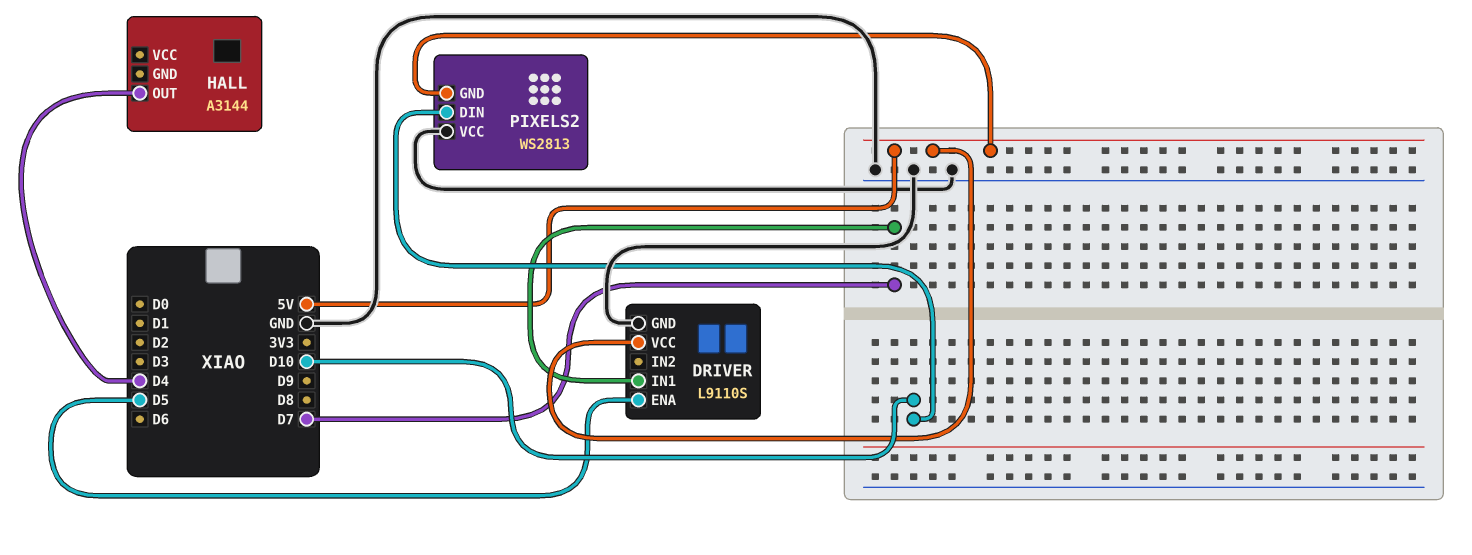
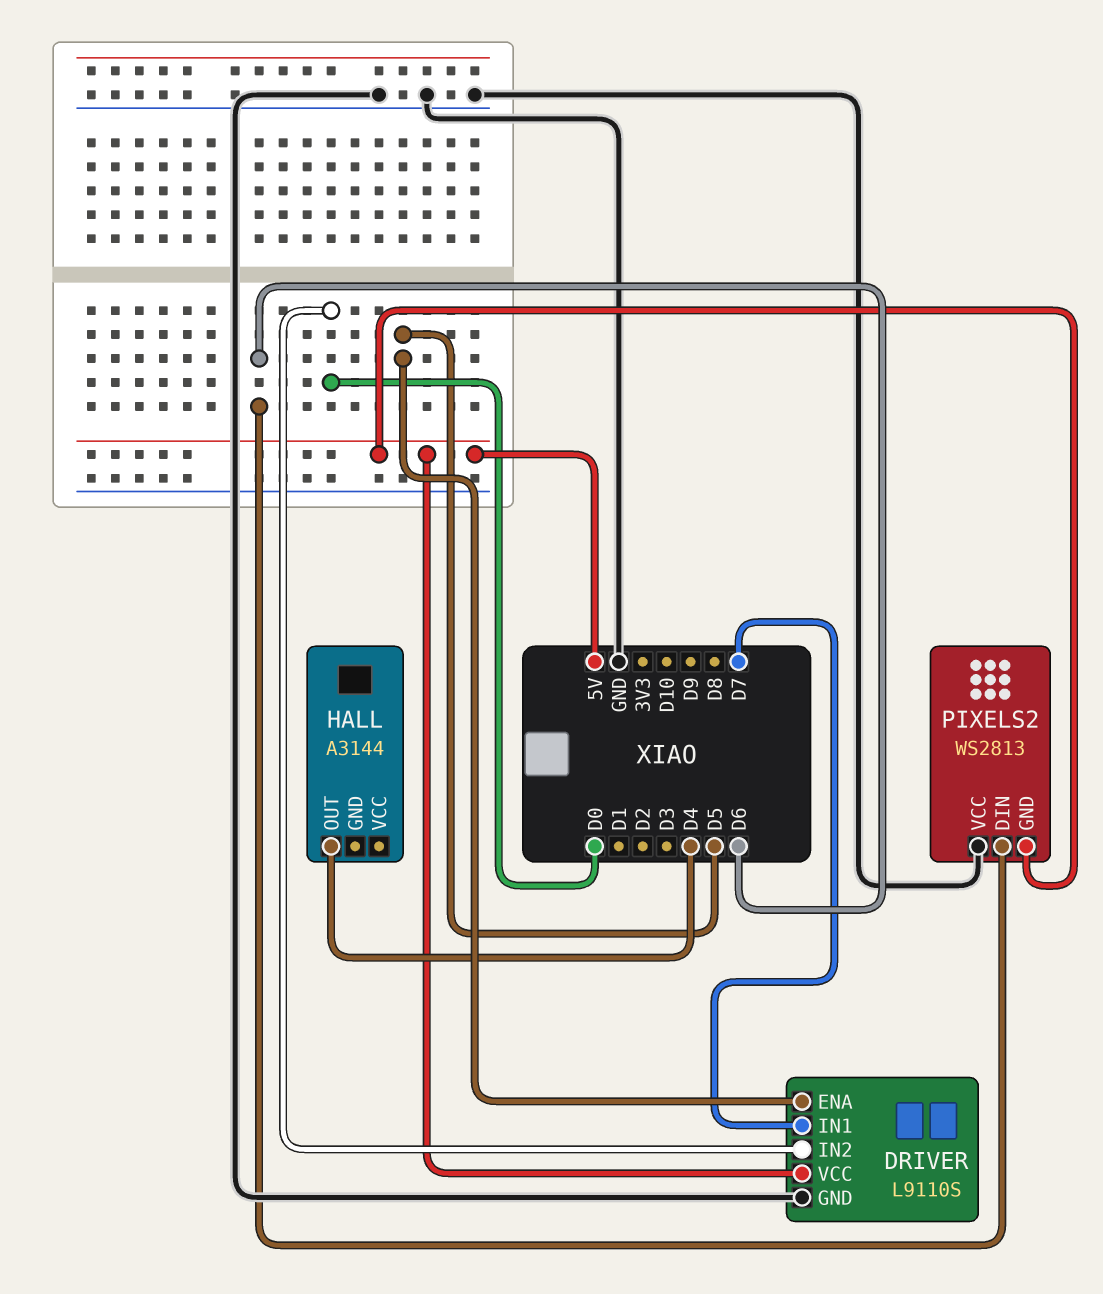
DRIVER pin IN2: none -> D0
PIXELS2 pin DIN: D10 -> D6

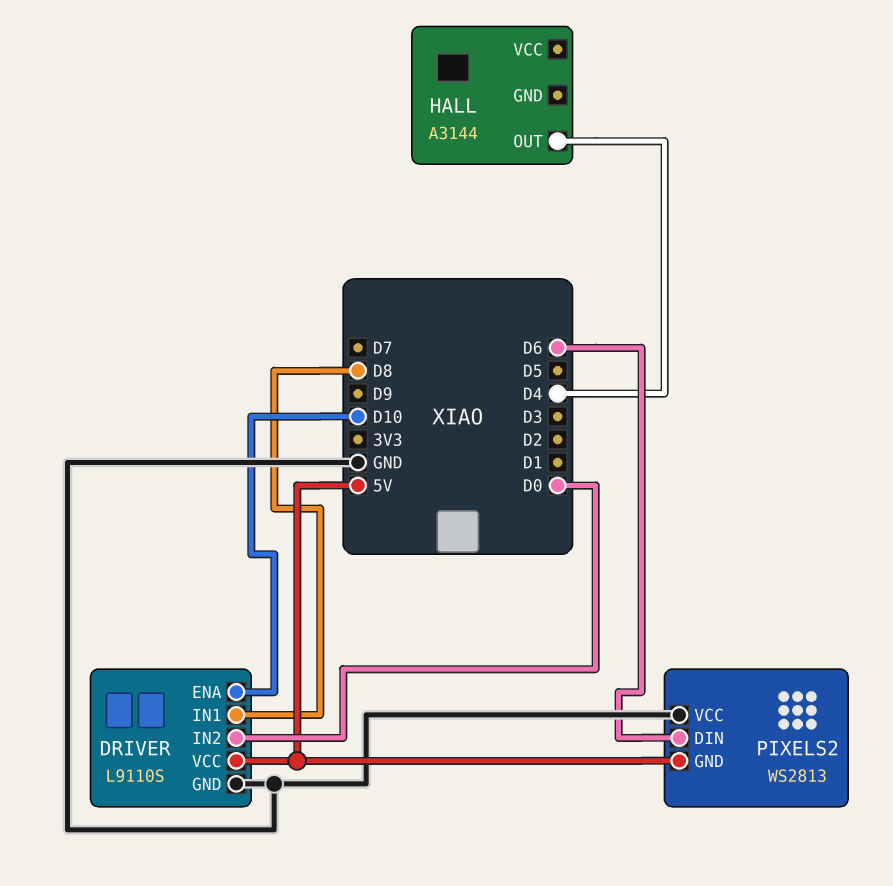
DRIVER pin ENA: D5 -> D10
DRIVER pin IN1: D7 -> D8

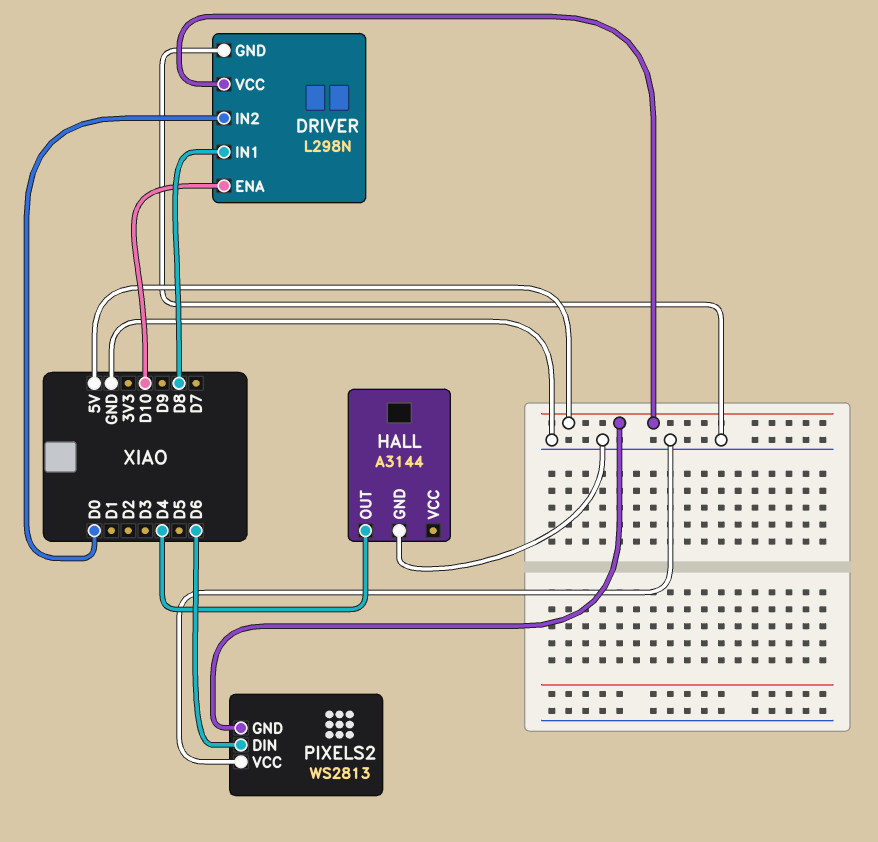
DRIVER: L9110S -> L298N
HALL pin GND: none -> GND

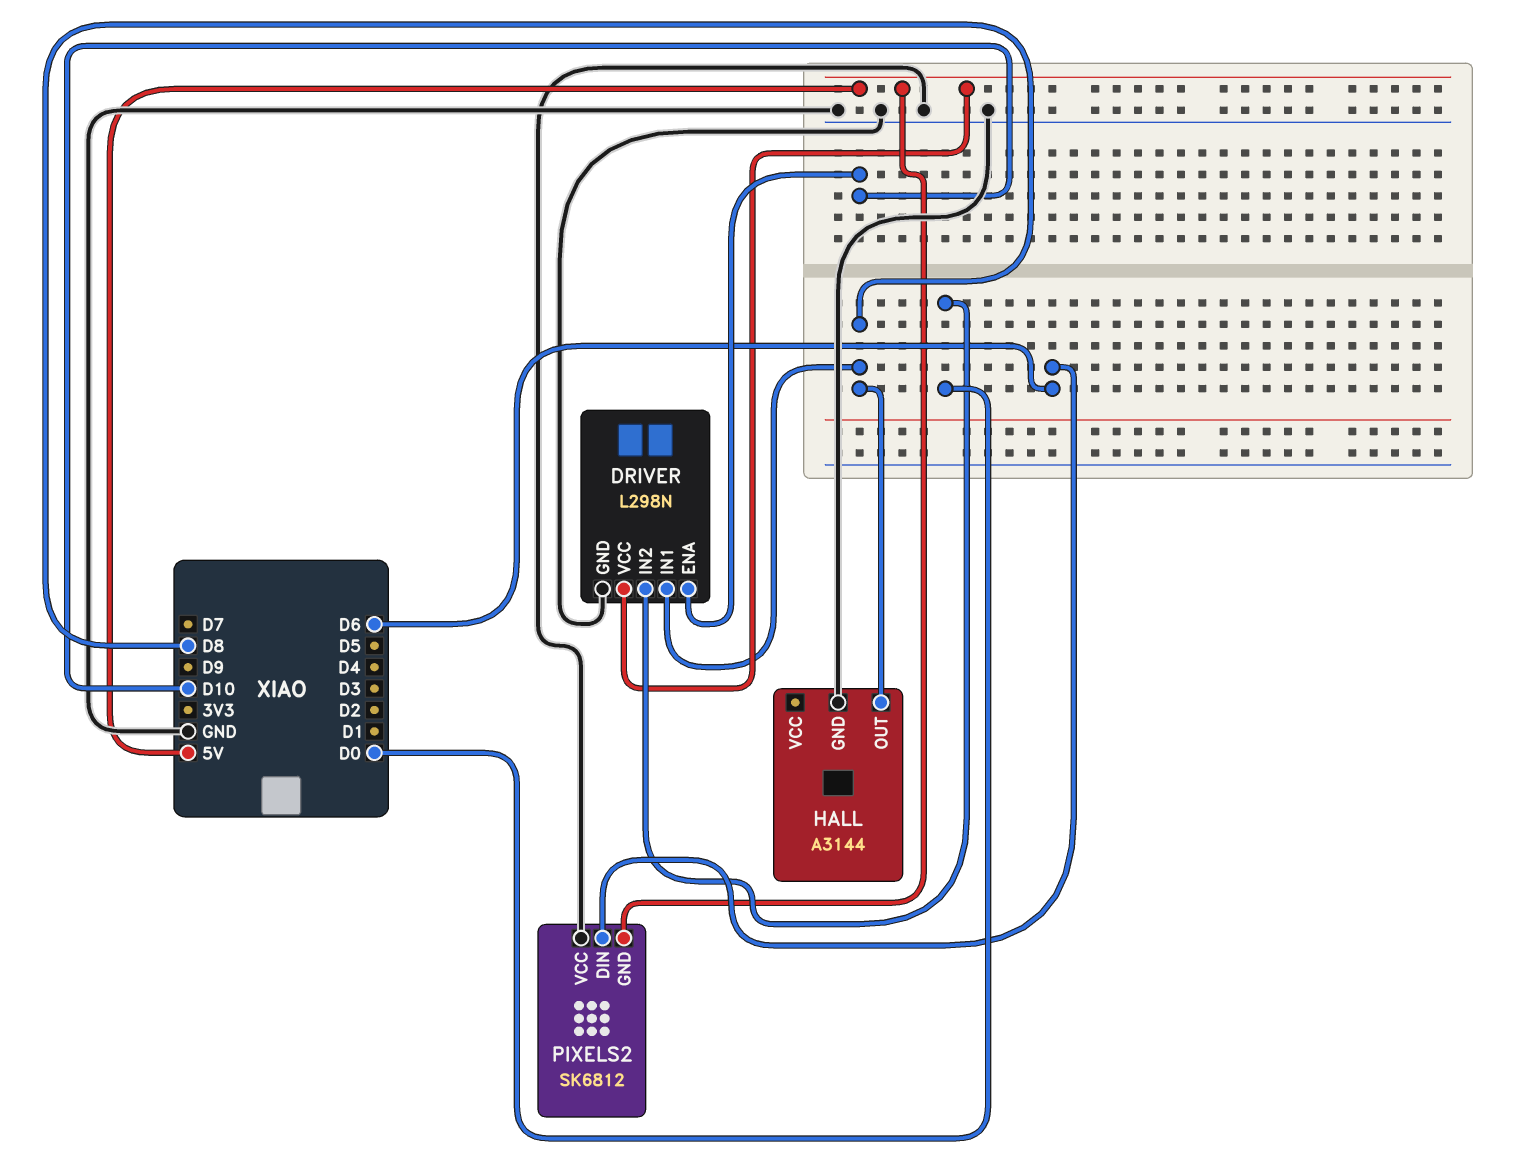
HALL pin OUT: D4 -> D8
PIXELS2: WS2813 -> SK6812

